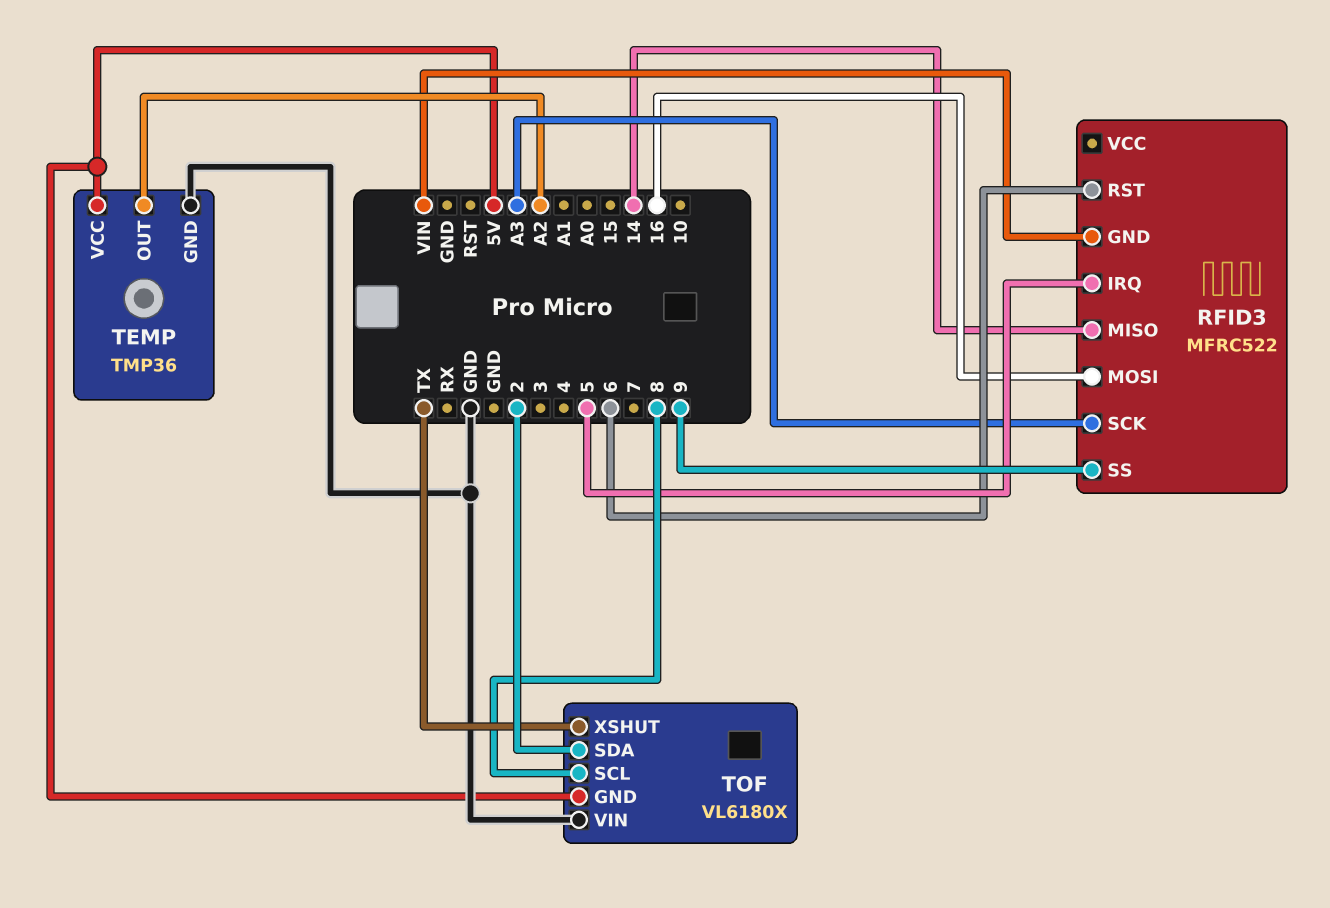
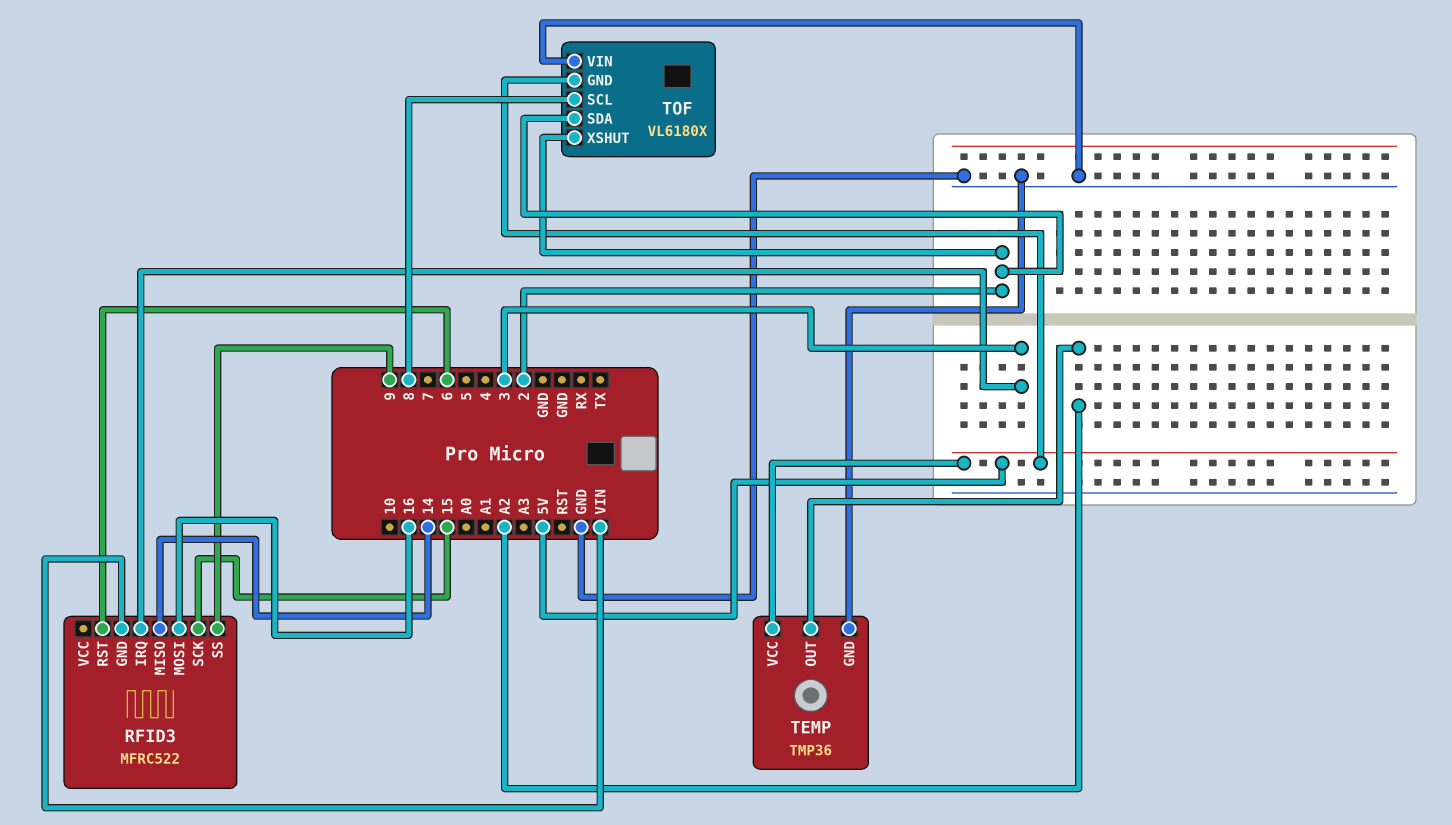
RFID3 pin IRQ: 5 -> 3
RFID3 pin SCK: A3 -> 15
TOF pin XSHUT: TX -> 2

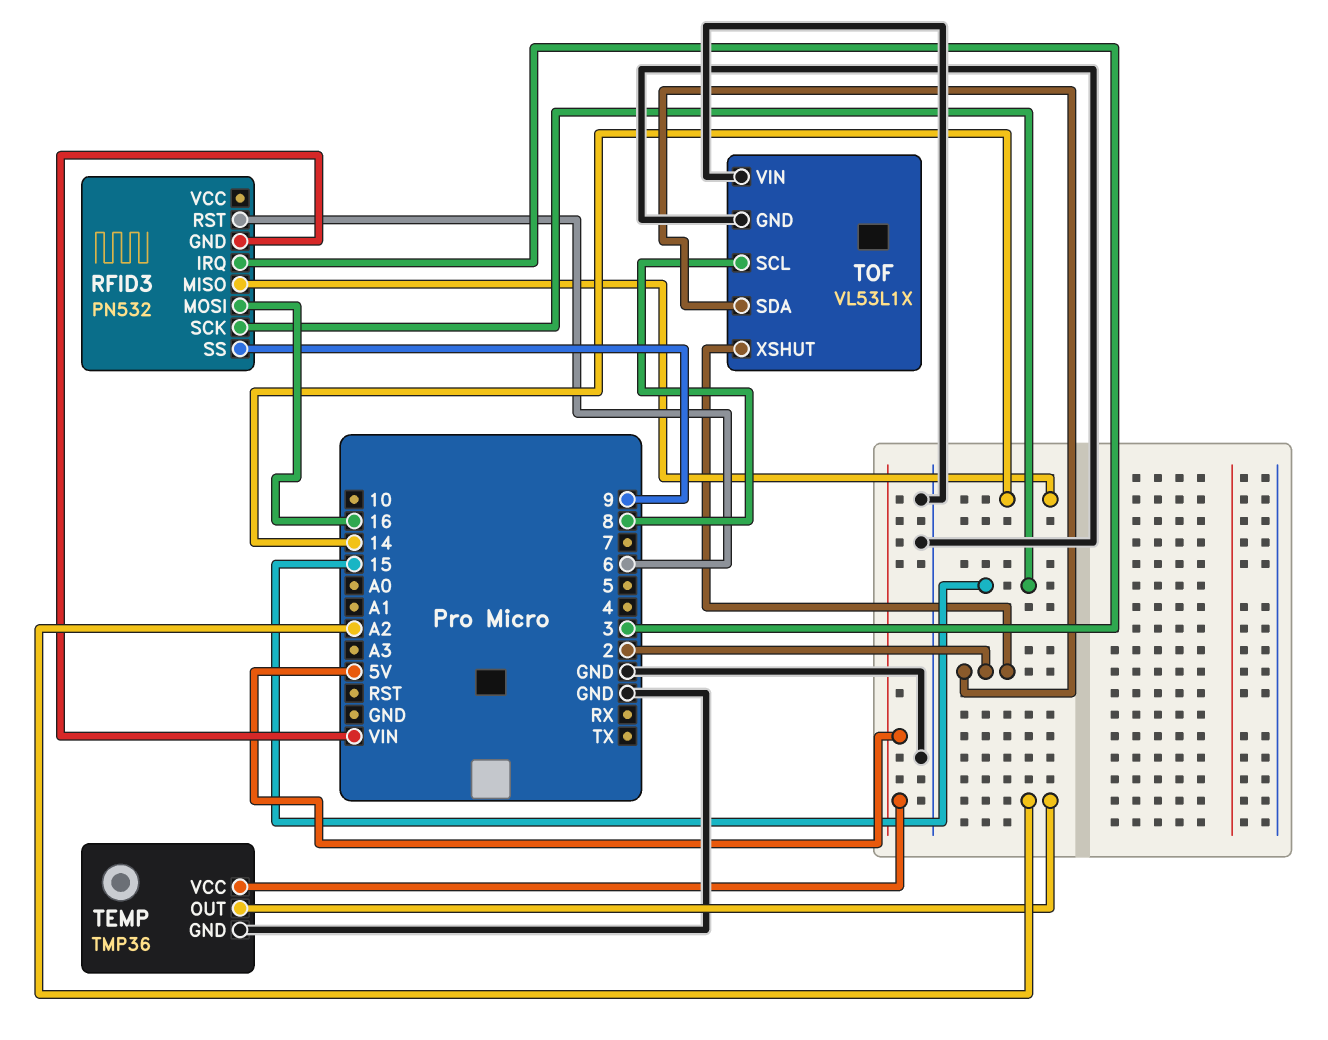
RFID3: MFRC522 -> PN532
TOF: VL6180X -> VL53L1X
TOF pin GND: 5V -> GND

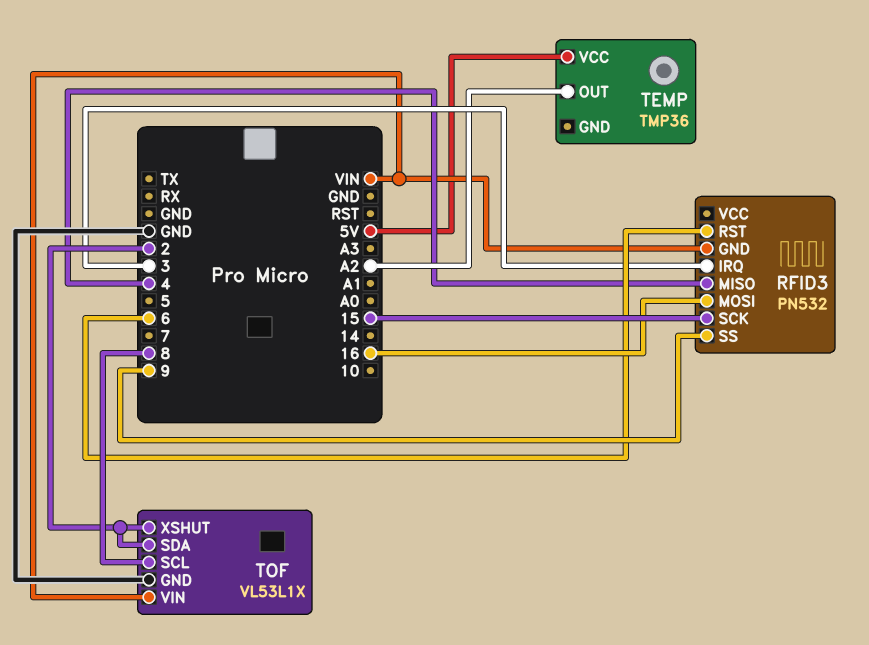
RFID3 pin MISO: 14 -> 4
TEMP pin GND: GND -> none
TOF pin VIN: GND -> VIN

